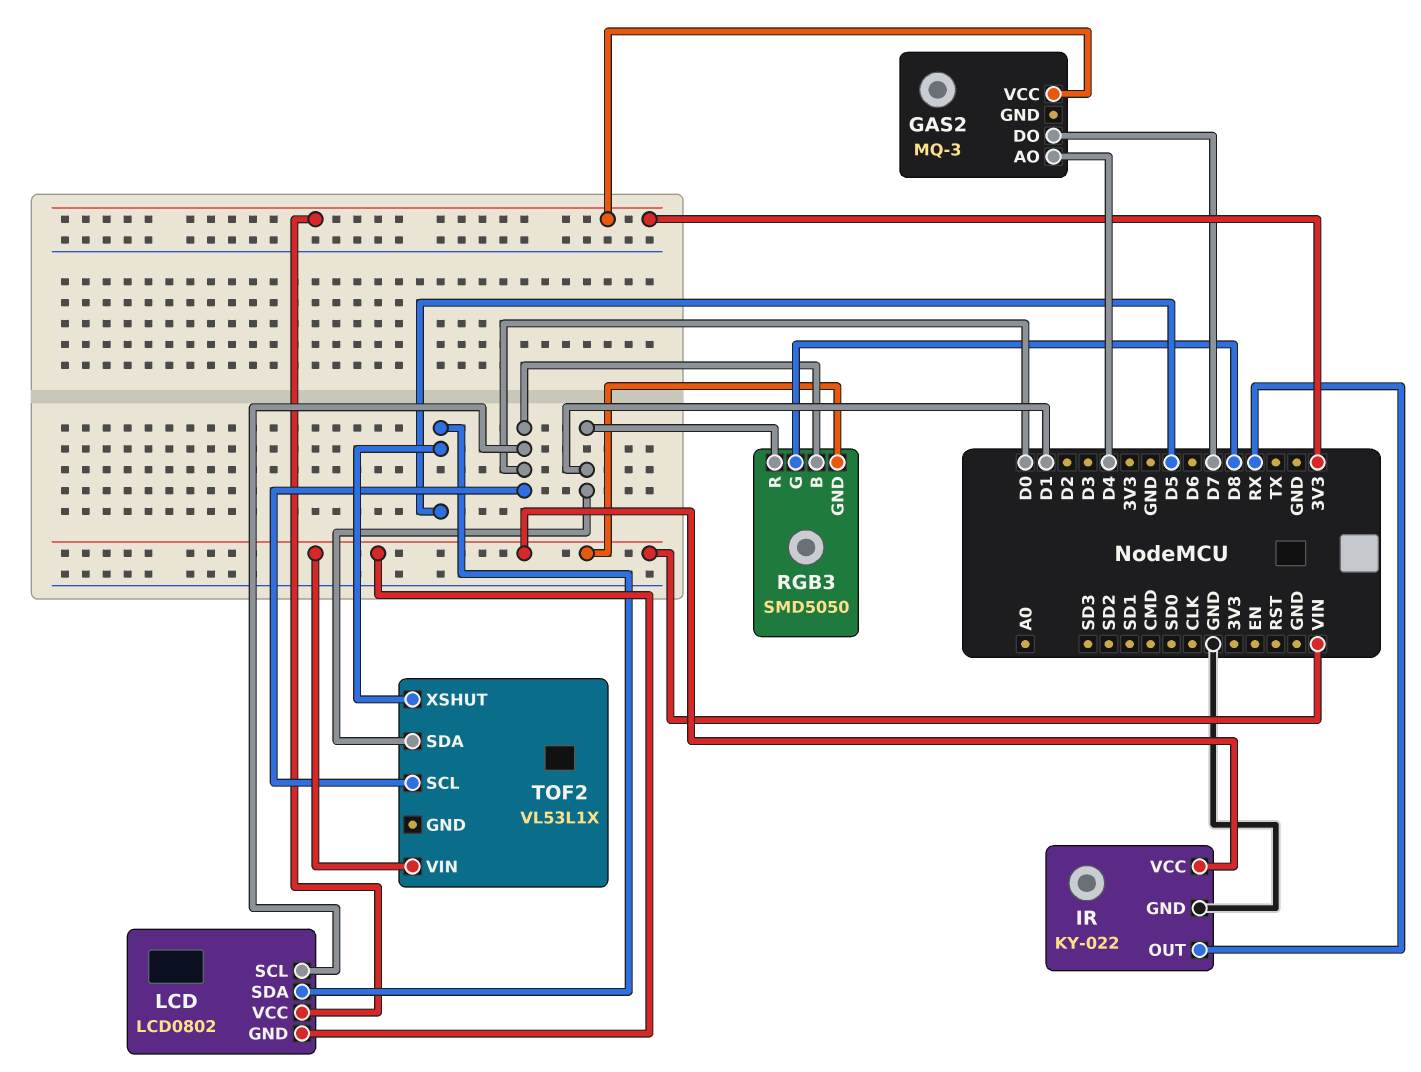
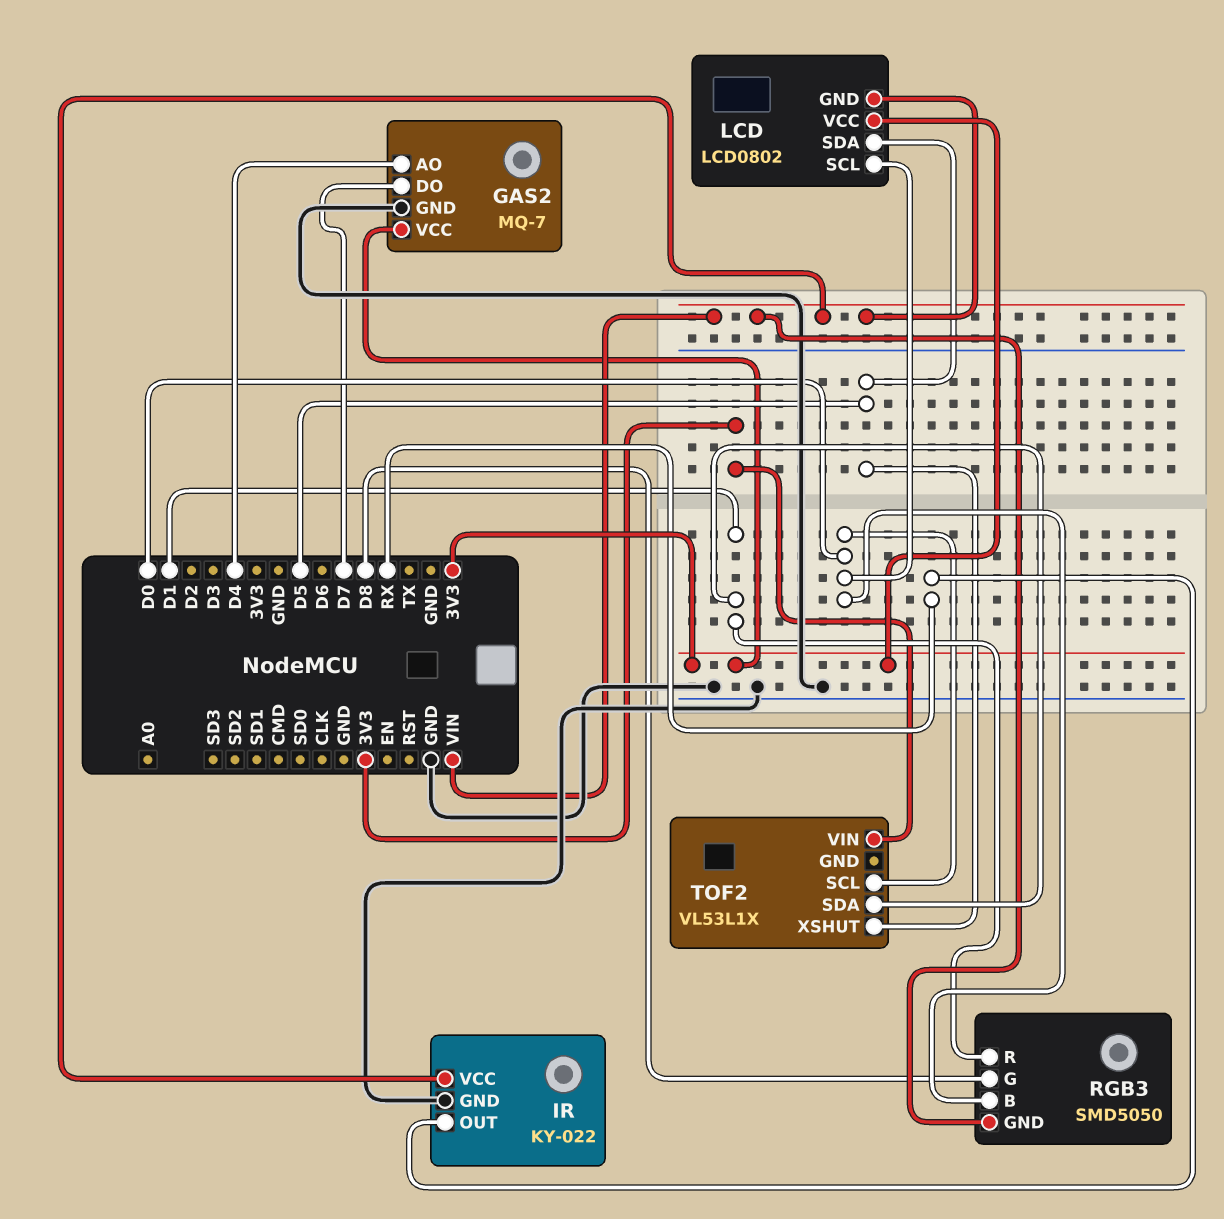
GAS2: MQ-3 -> MQ-7
GAS2 pin GND: none -> GND
TOF2 pin VIN: VIN -> 3V3

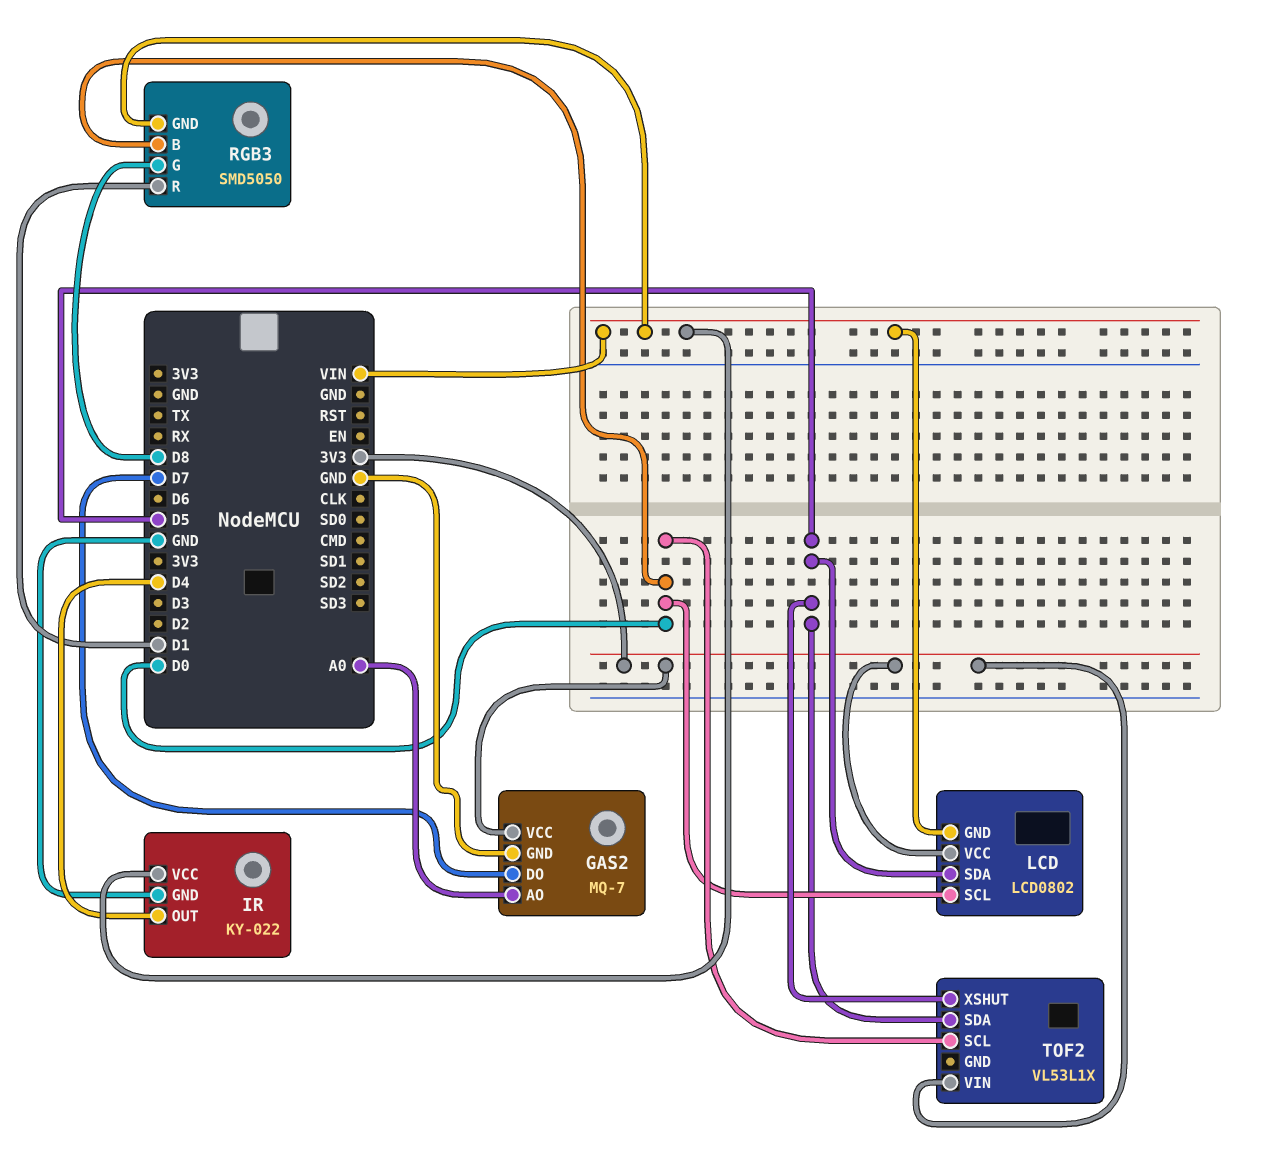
GAS2 pin AO: D4 -> A0
IR pin OUT: RX -> D4
TOF2 pin SDA: D1 -> D5

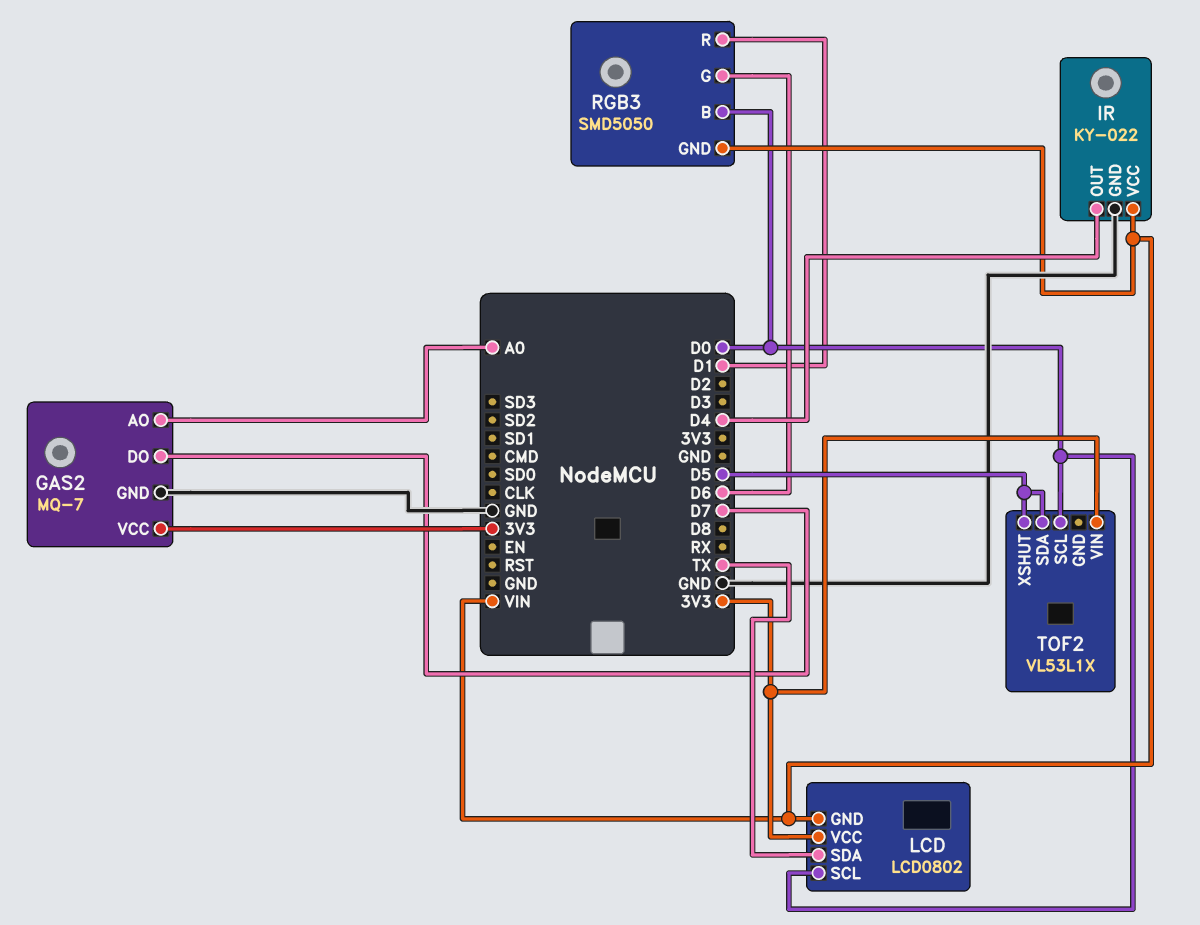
LCD pin SDA: D5 -> TX
RGB3 pin G: D8 -> D6

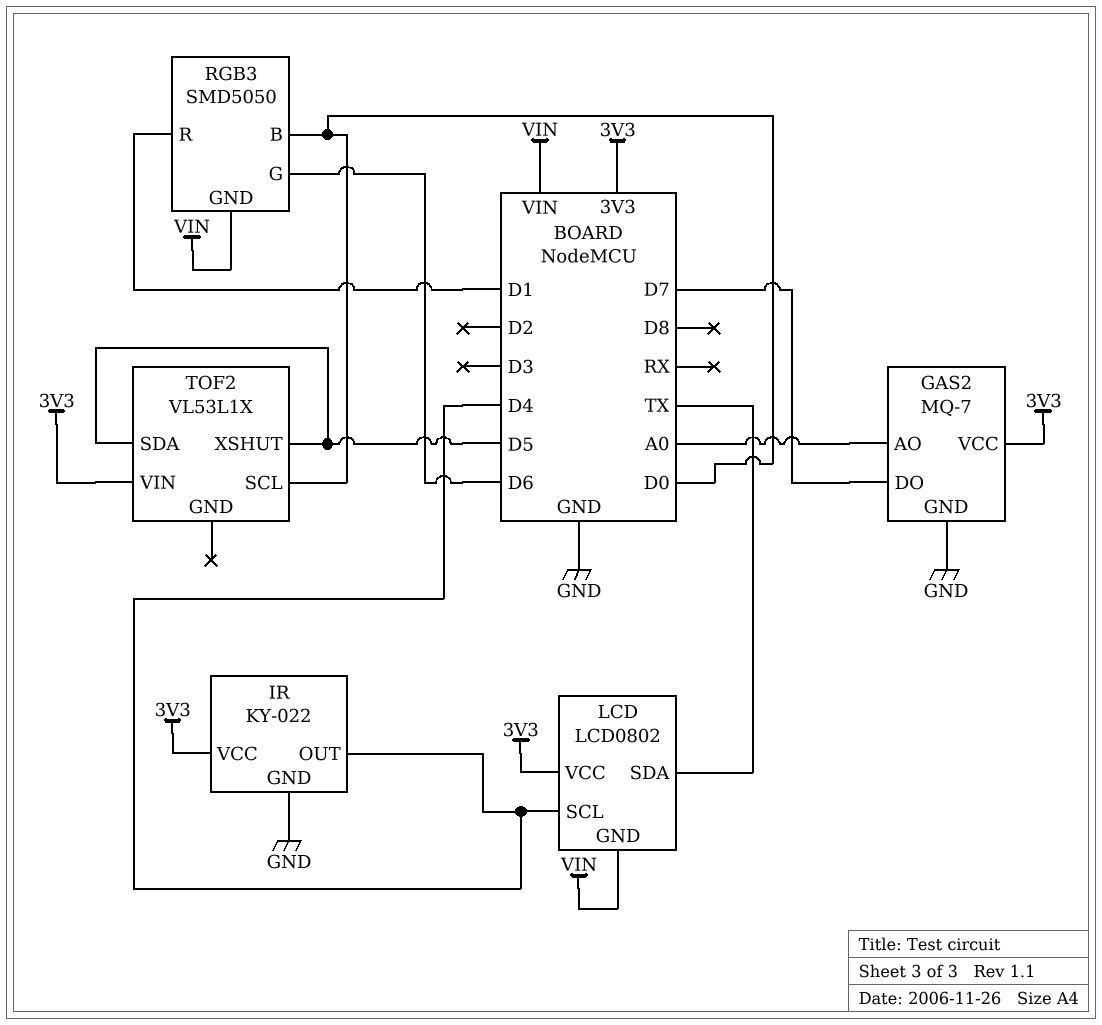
IR pin VCC: VIN -> 3V3
LCD pin SCL: D0 -> D4

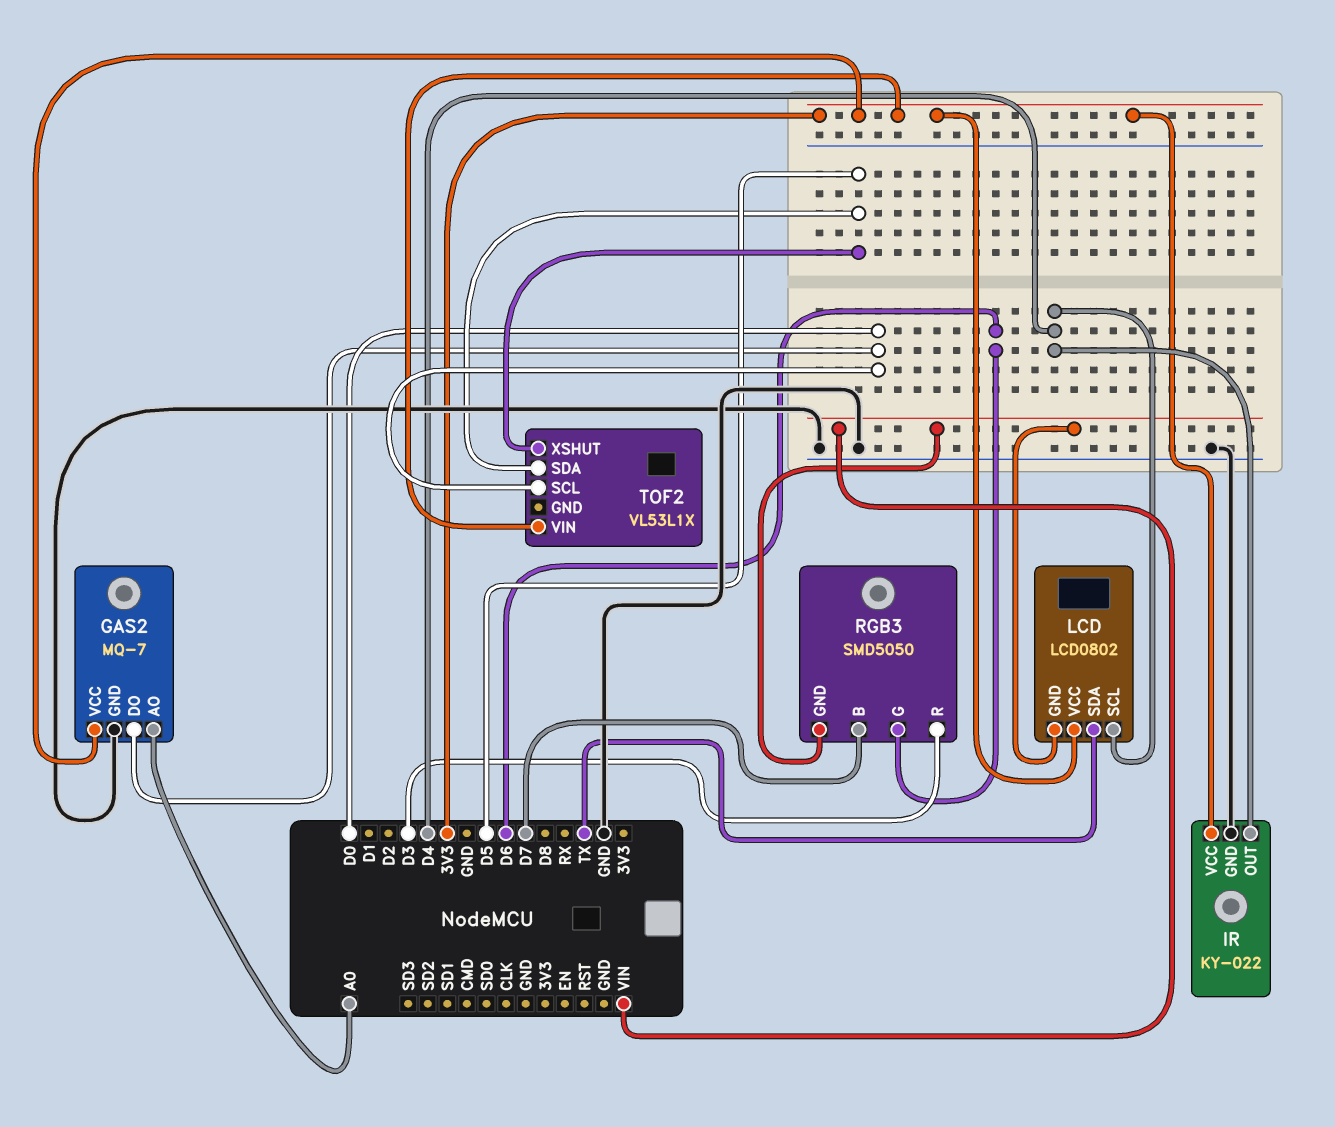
GAS2 pin DO: D7 -> D0
RGB3 pin B: D0 -> D7
RGB3 pin R: D1 -> D3

